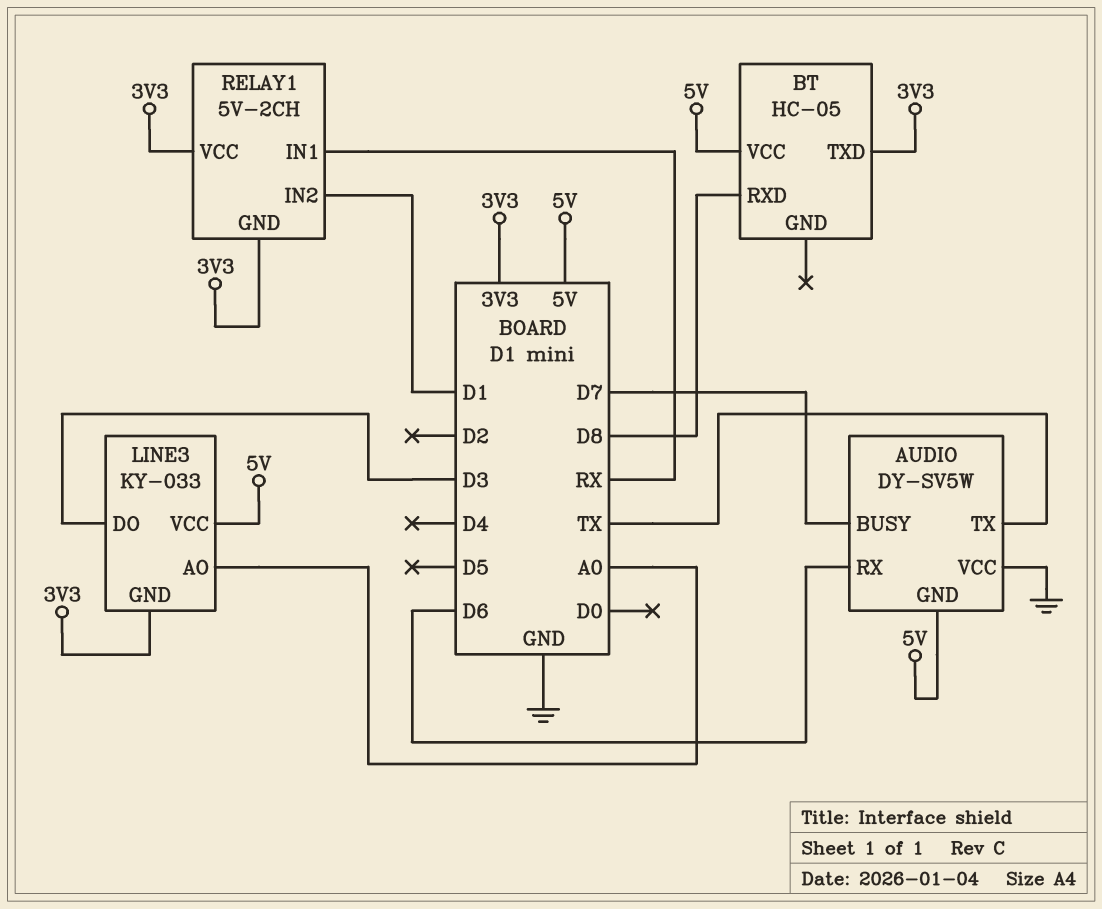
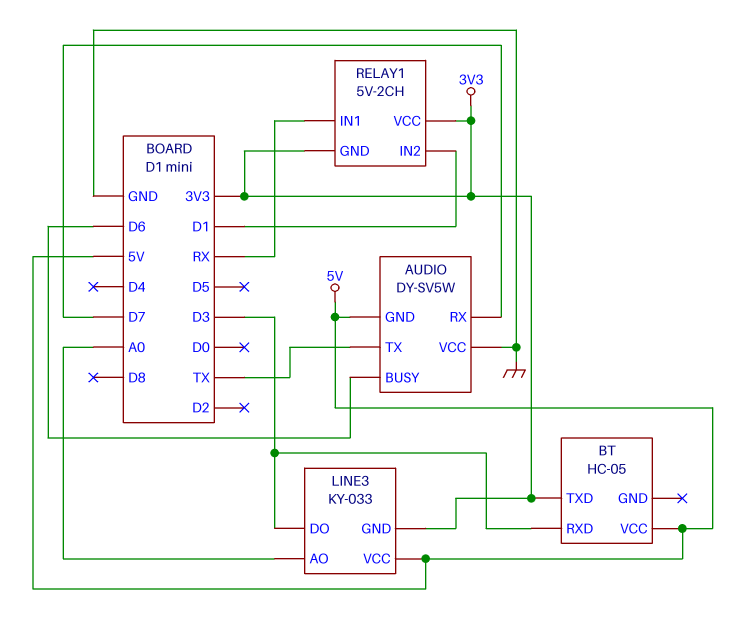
AUDIO pin BUSY: D7 -> D6
AUDIO pin RX: D6 -> D7
BT pin RXD: D8 -> D3

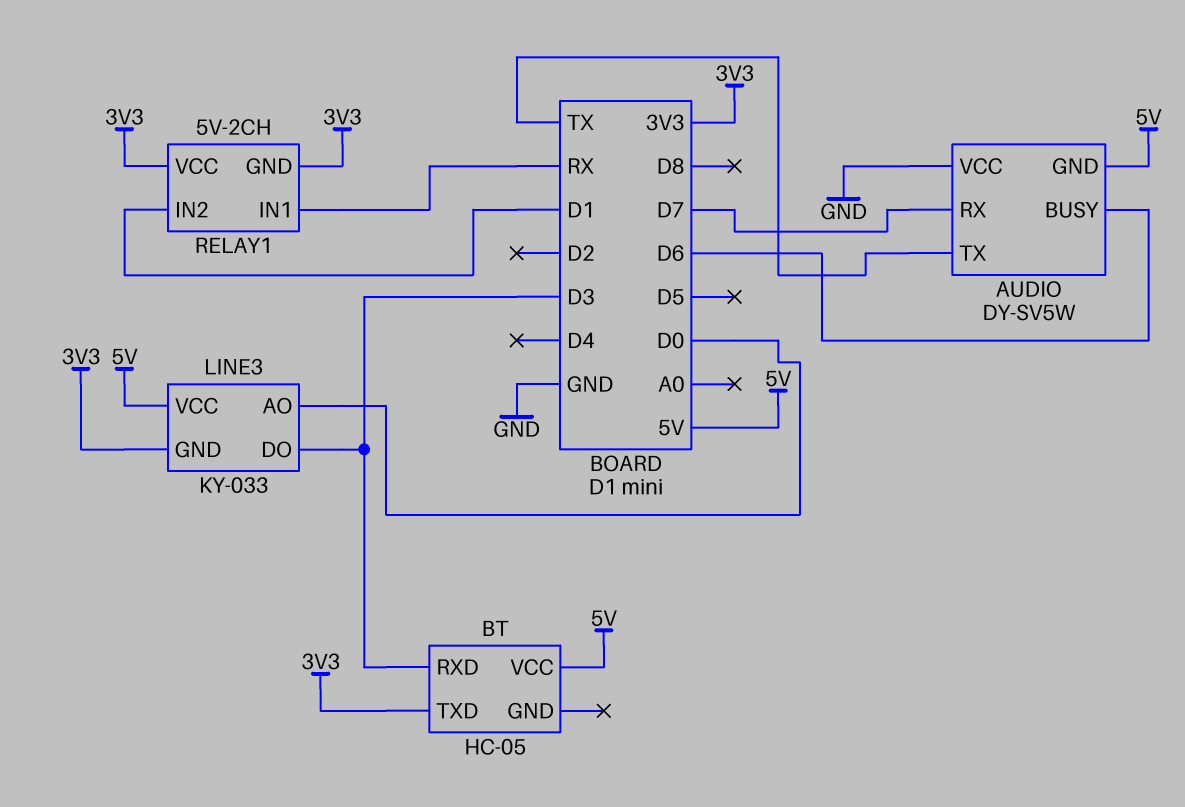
LINE3 pin AO: A0 -> D0

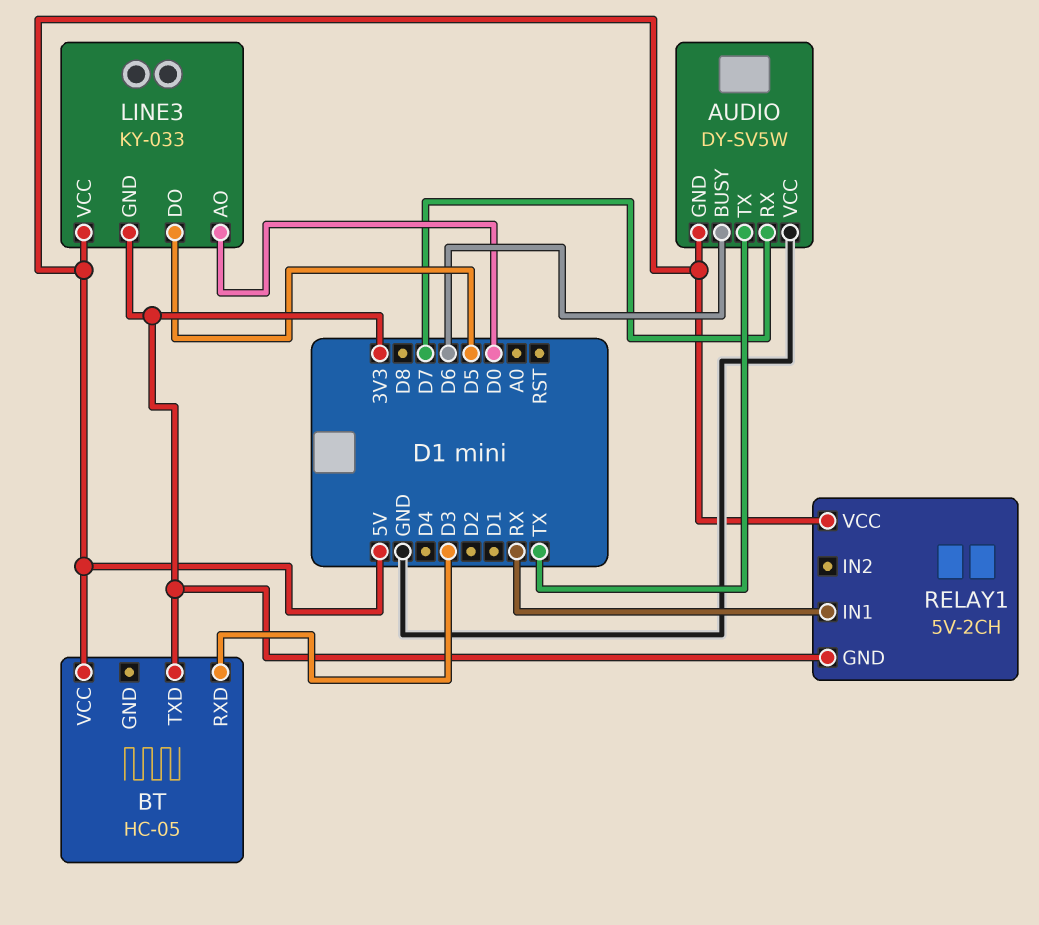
LINE3 pin DO: D3 -> D5
RELAY1 pin IN2: D1 -> none
RELAY1 pin VCC: 3V3 -> 5V

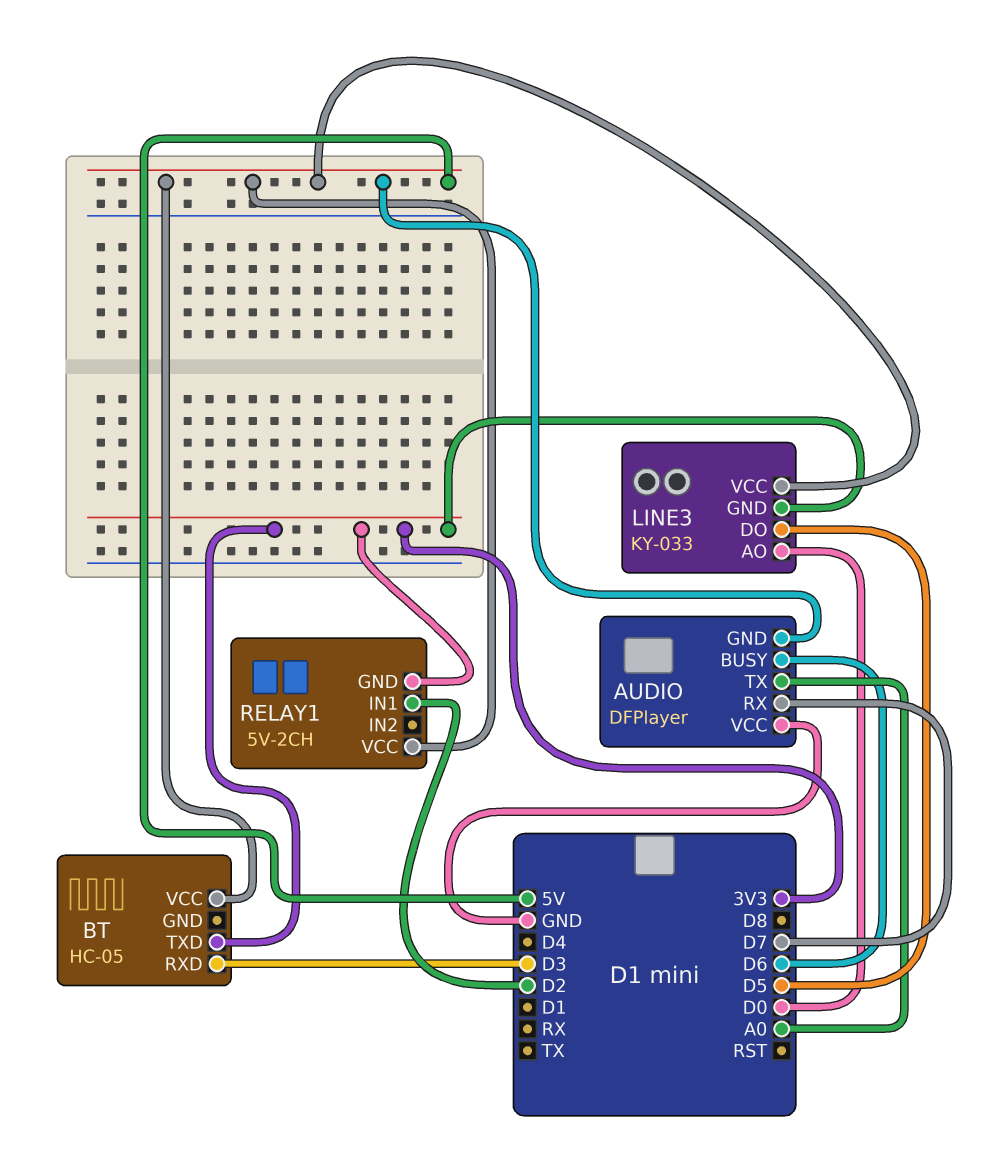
AUDIO: DY-SV5W -> DFPlayer
AUDIO pin TX: TX -> A0
RELAY1 pin IN1: RX -> D2

